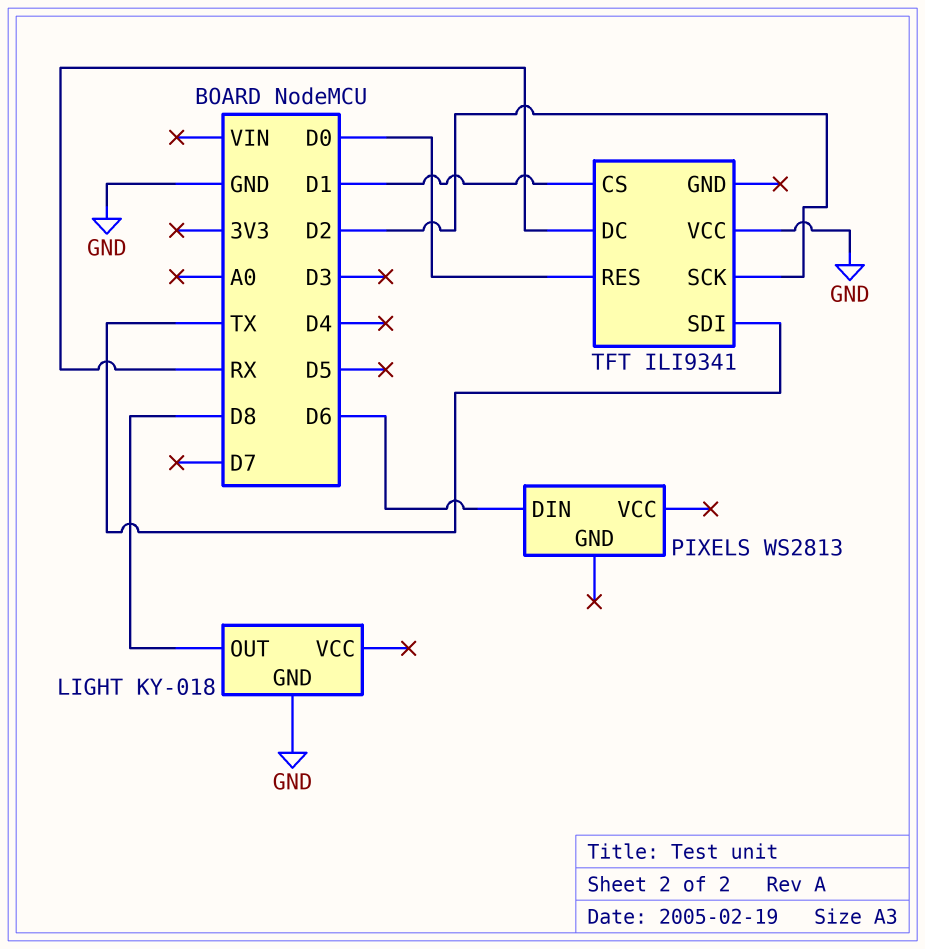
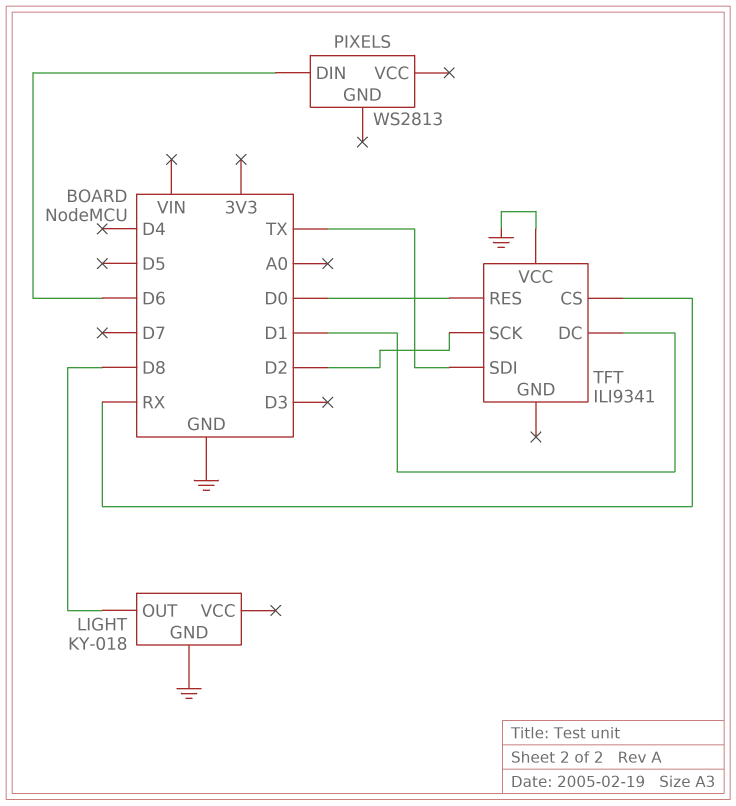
TFT pin CS: D1 -> RX
TFT pin DC: RX -> D1

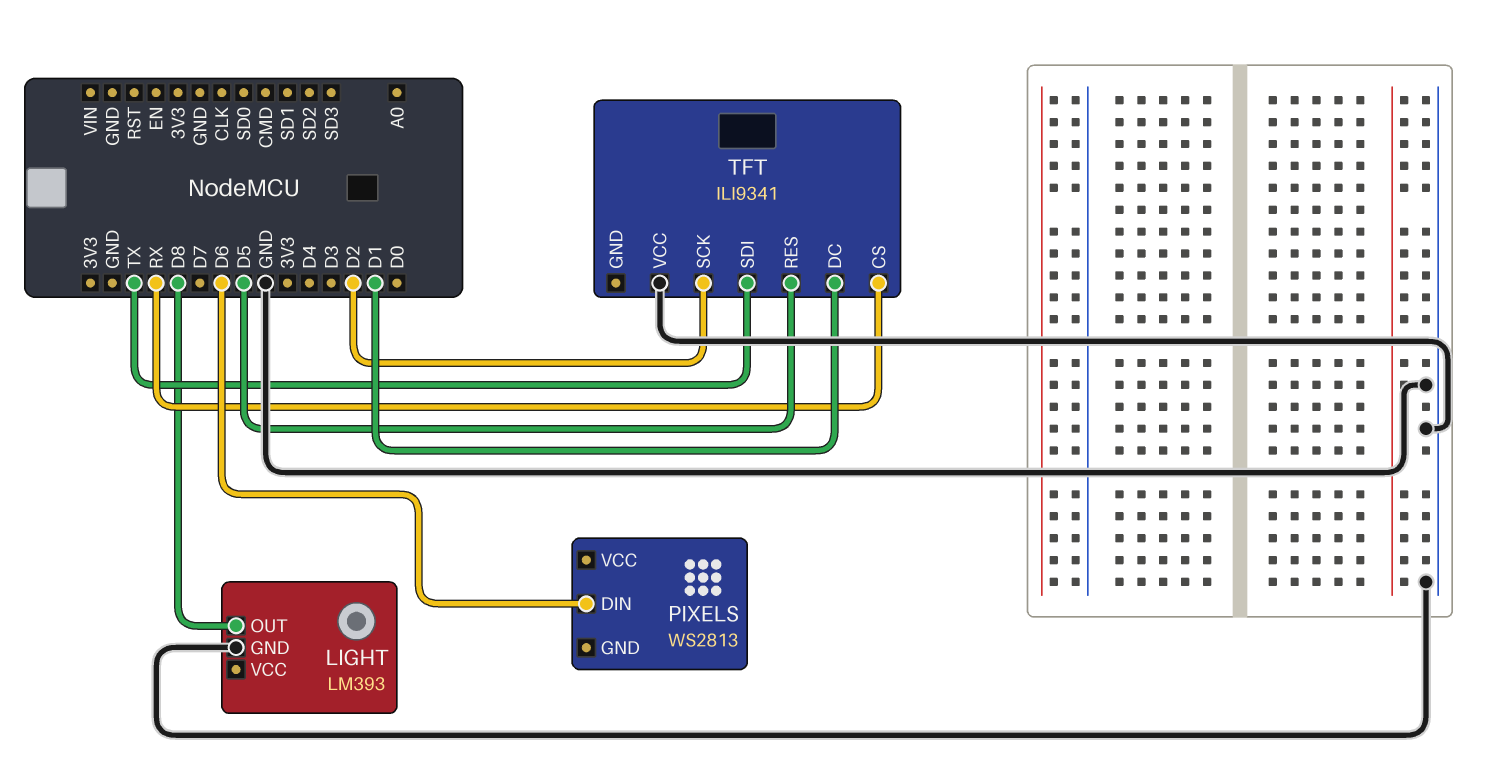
LIGHT: KY-018 -> LM393
TFT pin RES: D0 -> D5

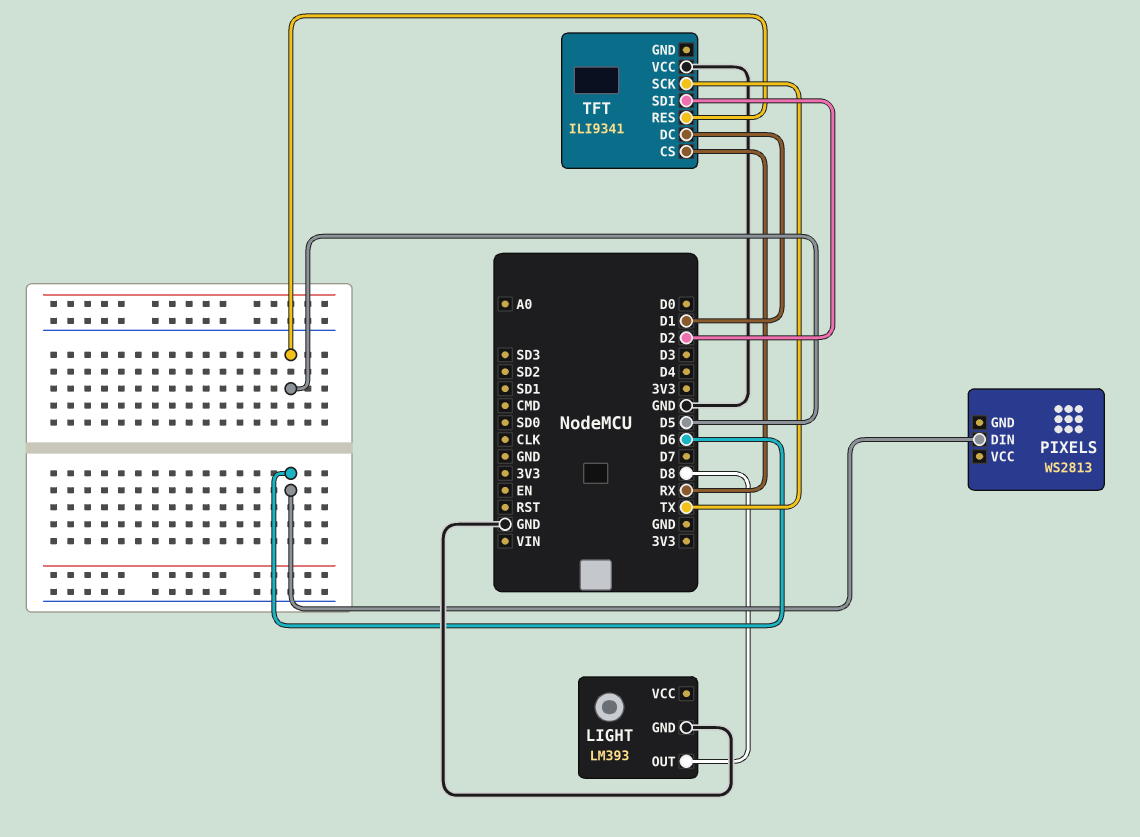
TFT pin SCK: D2 -> TX
TFT pin SDI: TX -> D2

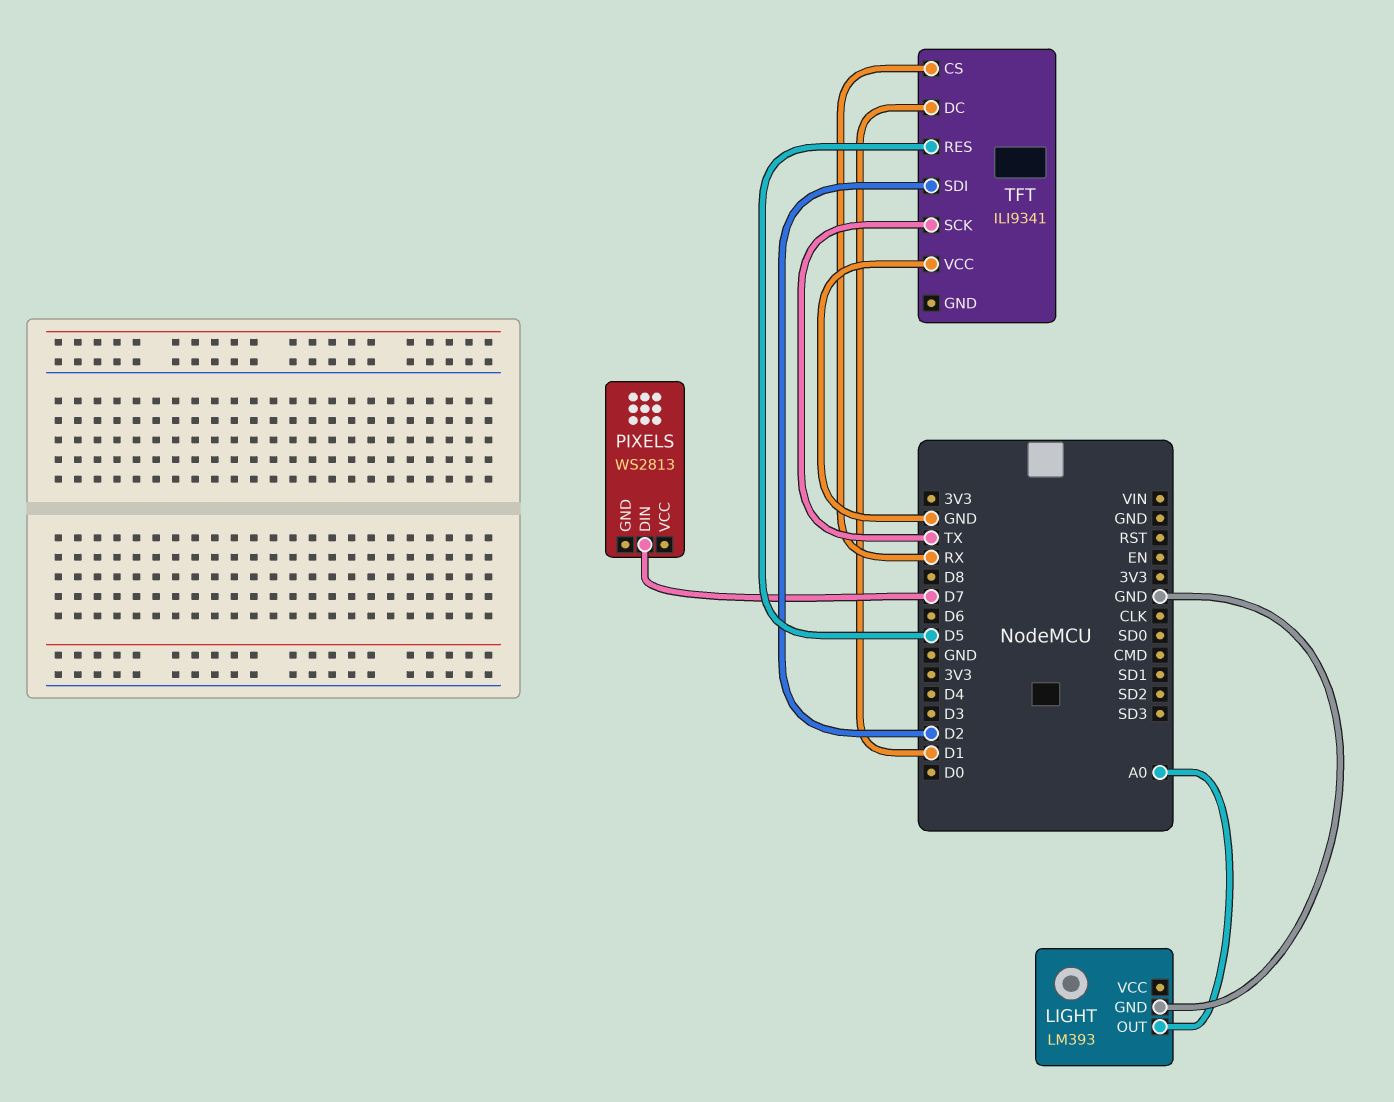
LIGHT pin OUT: D8 -> A0
PIXELS pin DIN: D6 -> D7

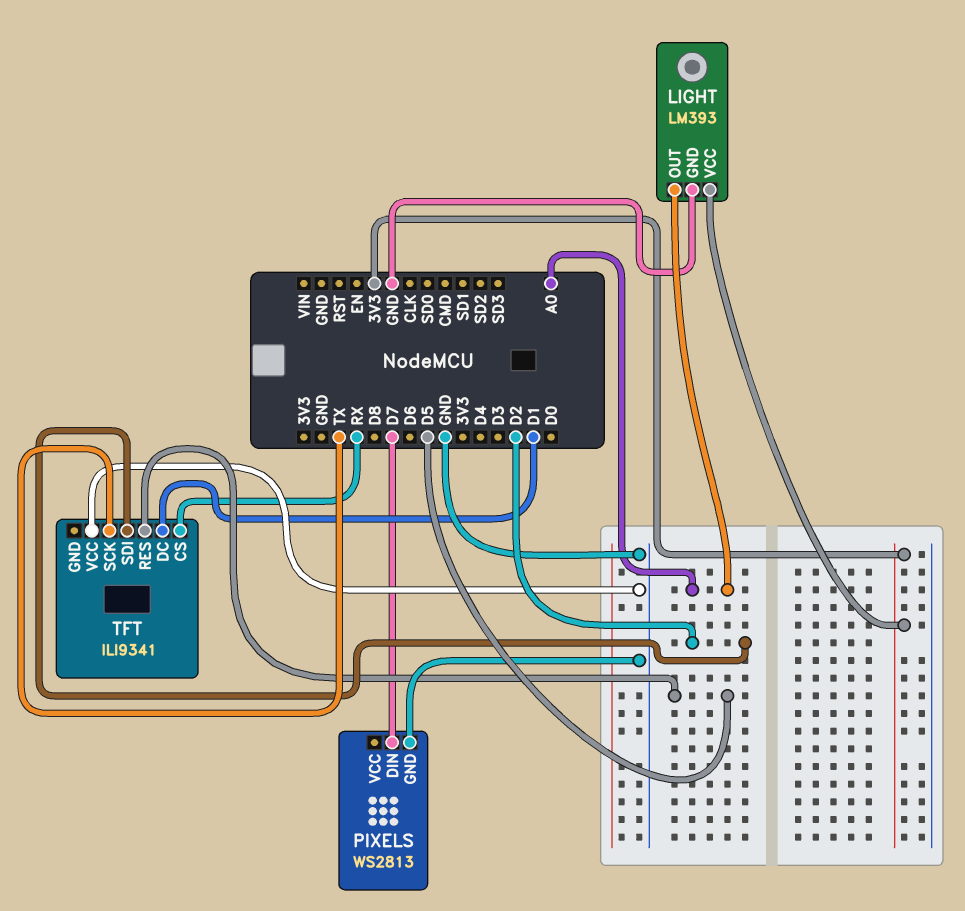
LIGHT pin VCC: none -> 3V3
PIXELS pin GND: none -> GND

